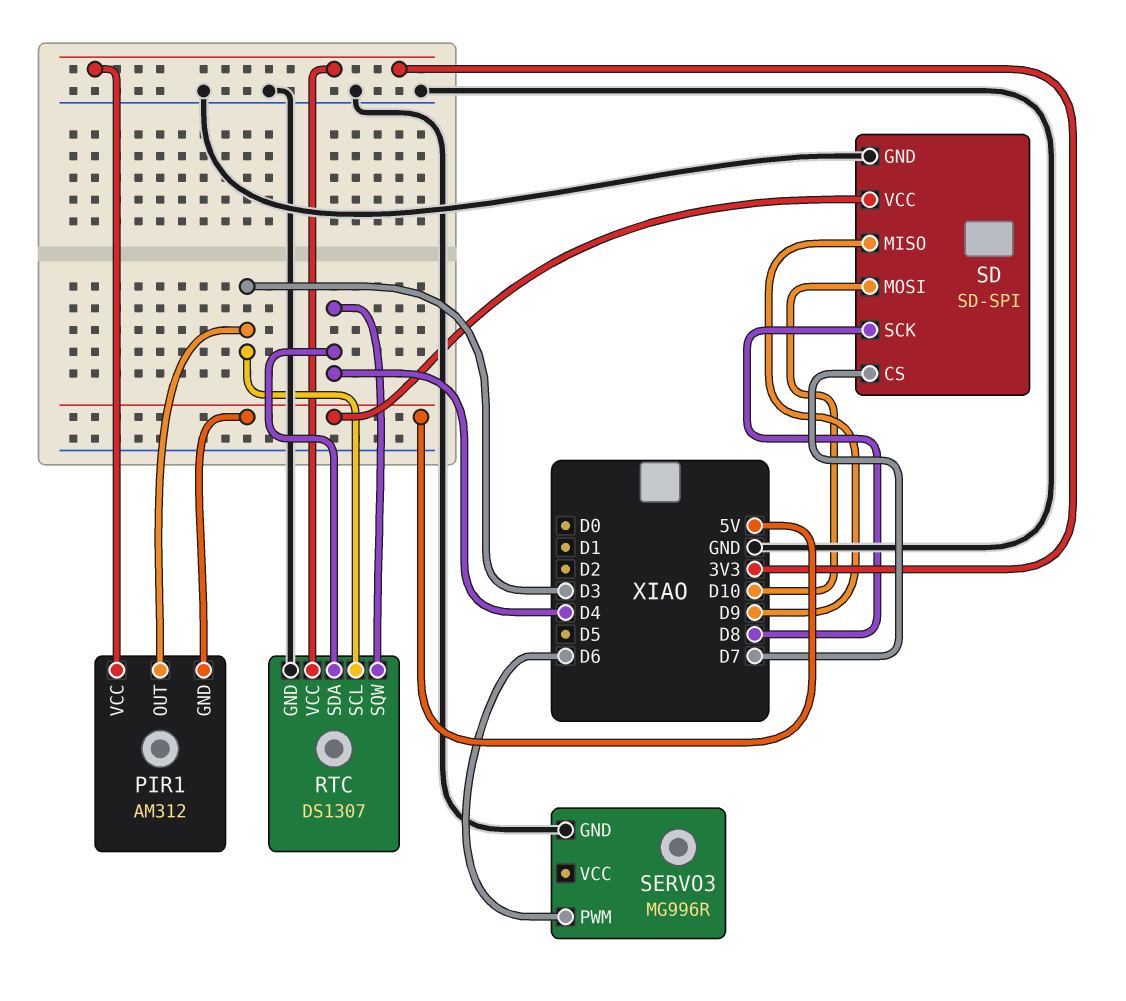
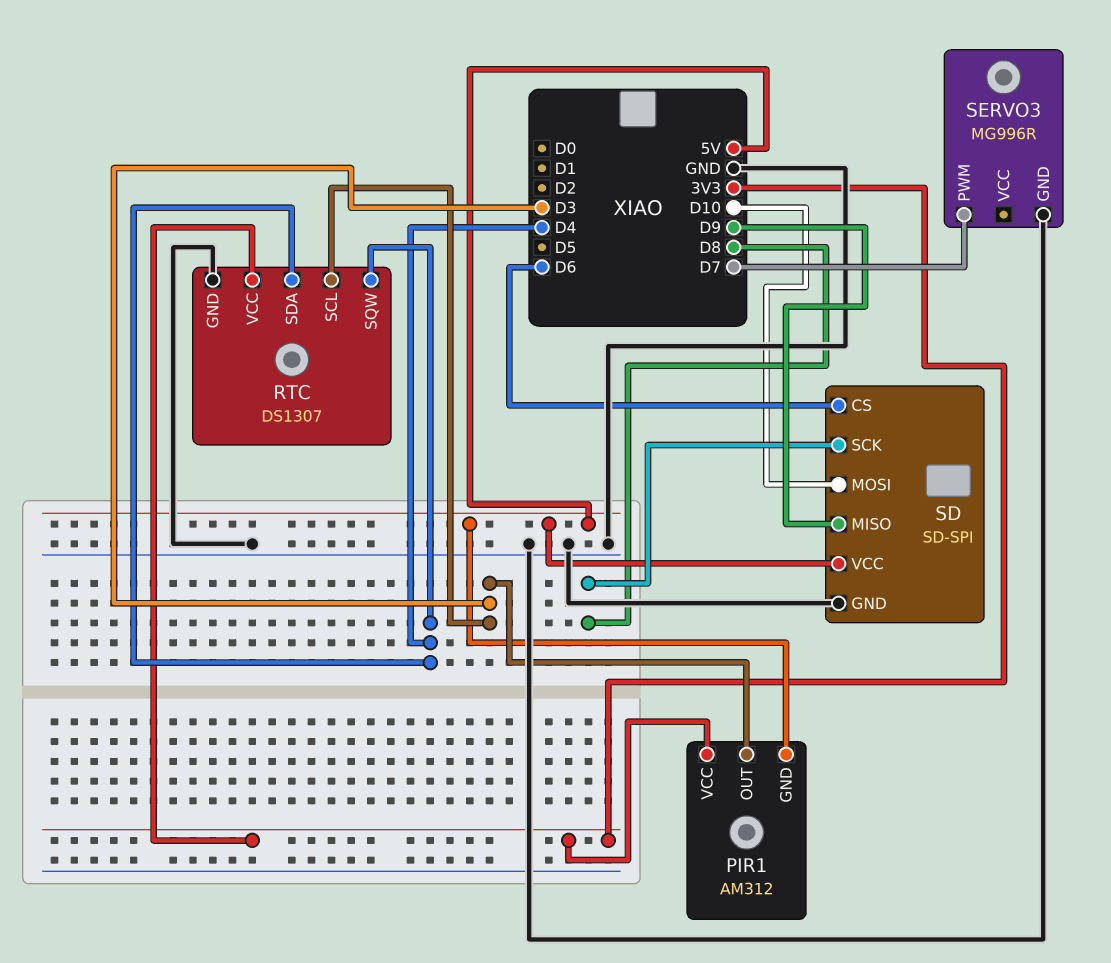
SD pin CS: D7 -> D6
SERVO3 pin PWM: D6 -> D7

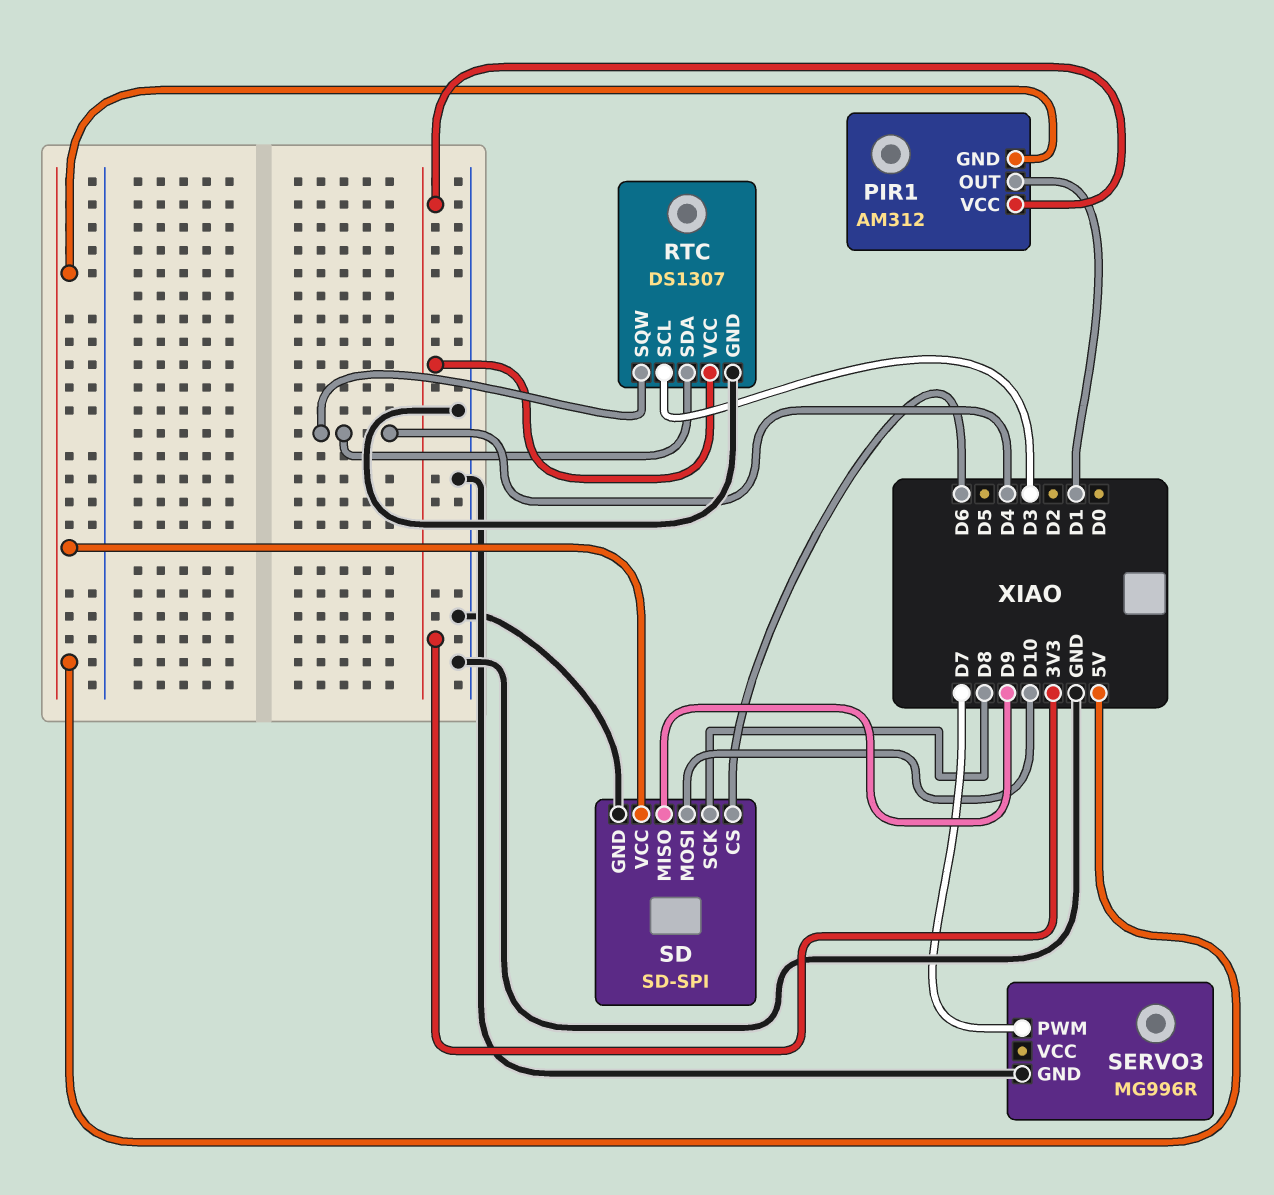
PIR1 pin OUT: D3 -> D1

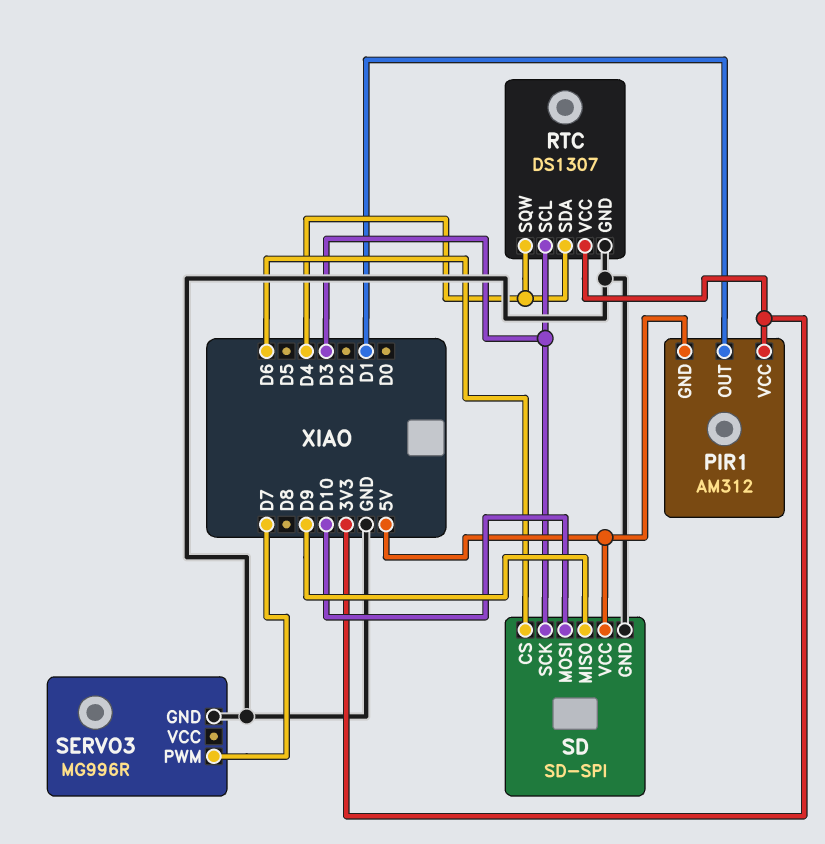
SD pin SCK: D8 -> D3

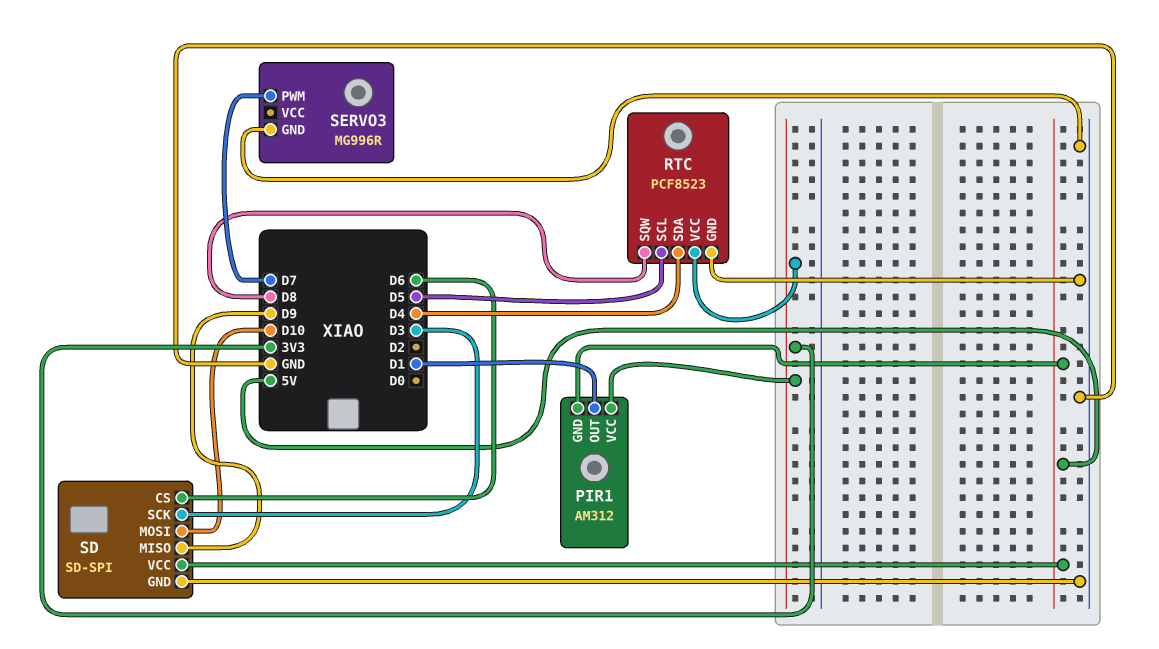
RTC: DS1307 -> PCF8523
RTC pin SCL: D3 -> D5
RTC pin SQW: D4 -> D8

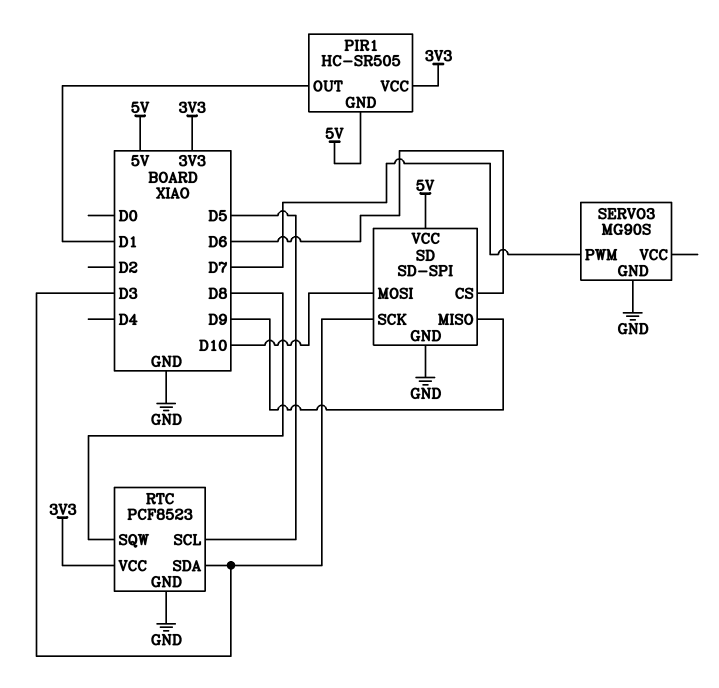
PIR1: AM312 -> HC-SR505
RTC pin SDA: D4 -> D3
SERVO3: MG996R -> MG90S

